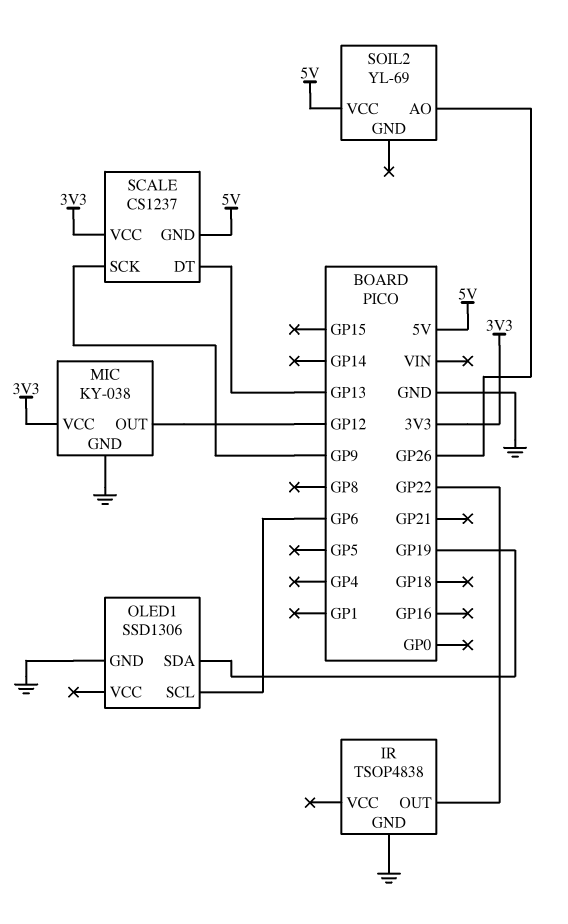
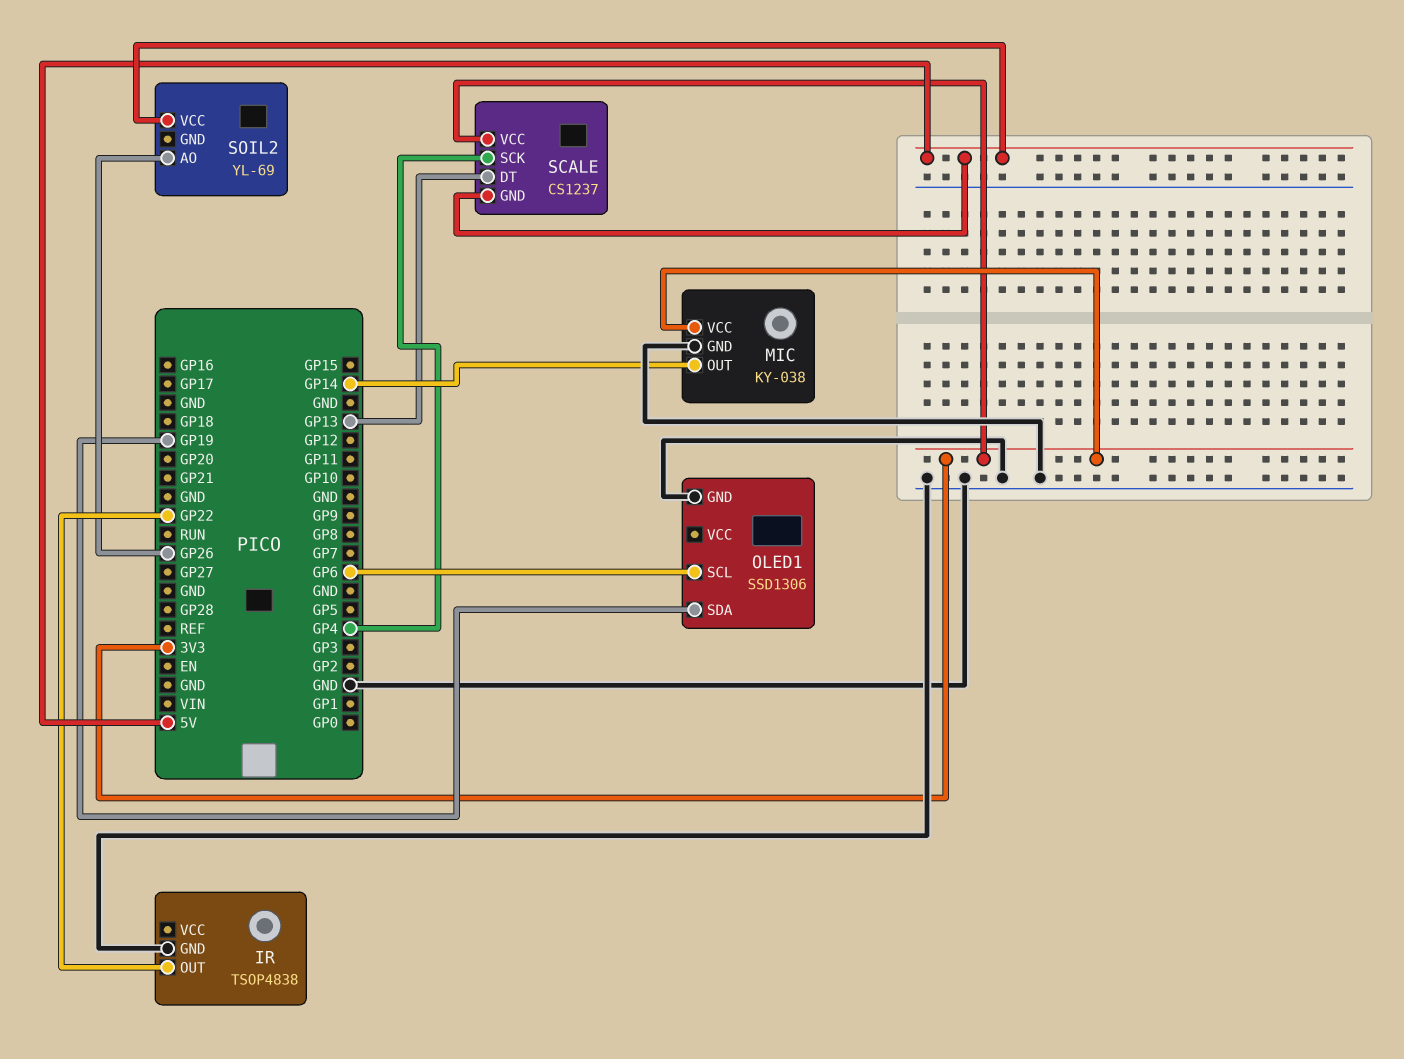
MIC pin OUT: GP12 -> GP14
SCALE pin SCK: GP9 -> GP4

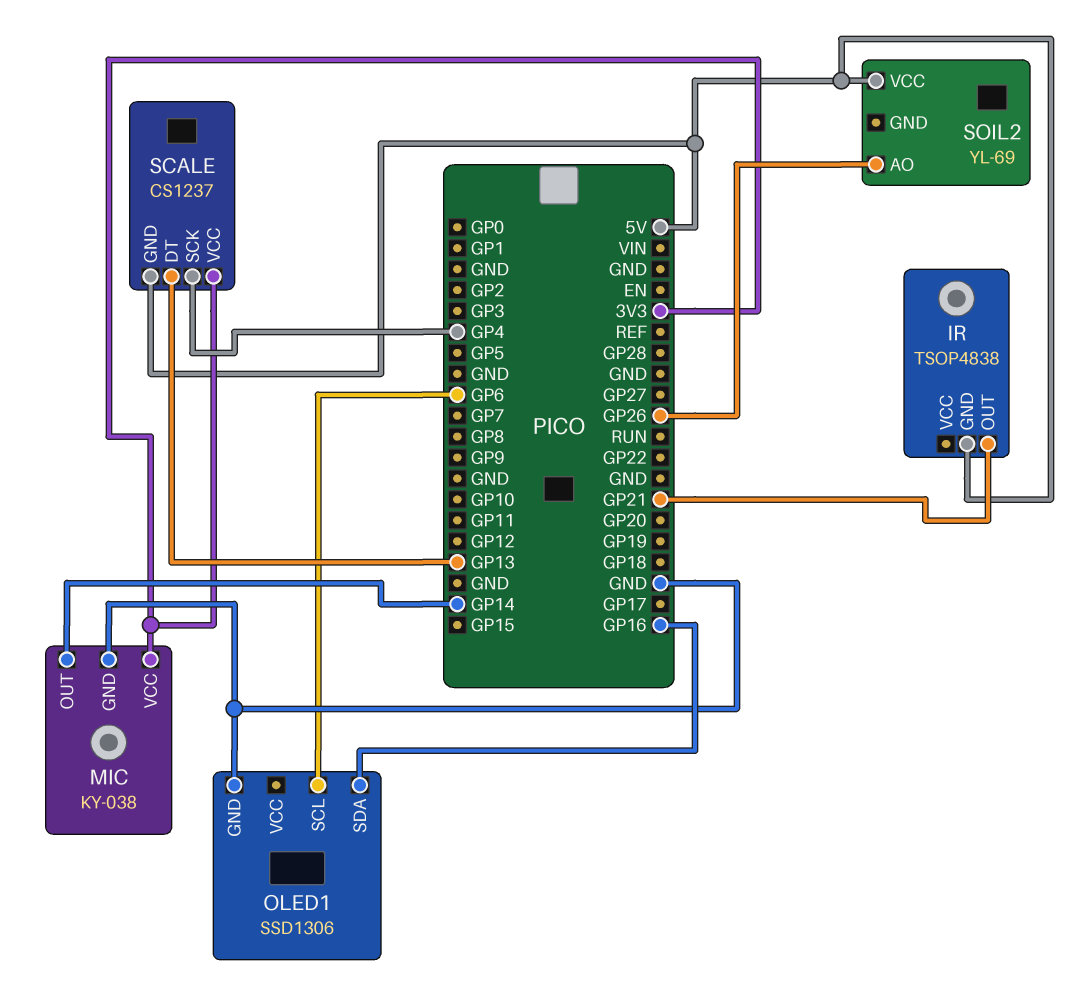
IR pin GND: GND -> 5V
IR pin OUT: GP22 -> GP21
OLED1 pin SDA: GP19 -> GP16

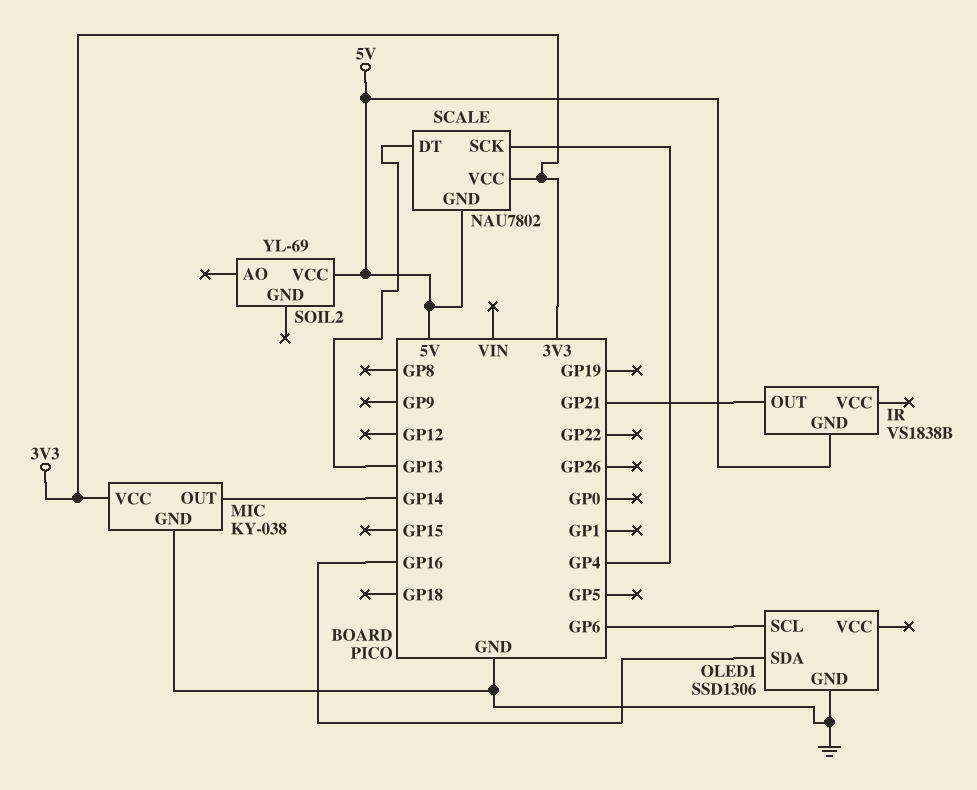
IR: TSOP4838 -> VS1838B
SCALE: CS1237 -> NAU7802
SOIL2 pin AO: GP26 -> none

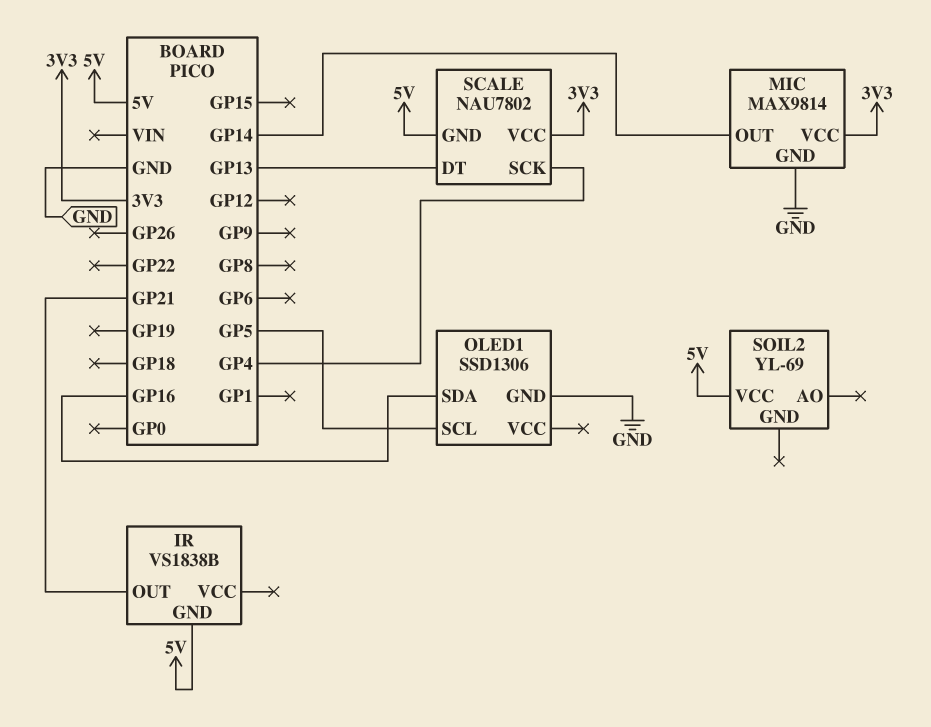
MIC: KY-038 -> MAX9814
OLED1 pin SCL: GP6 -> GP5

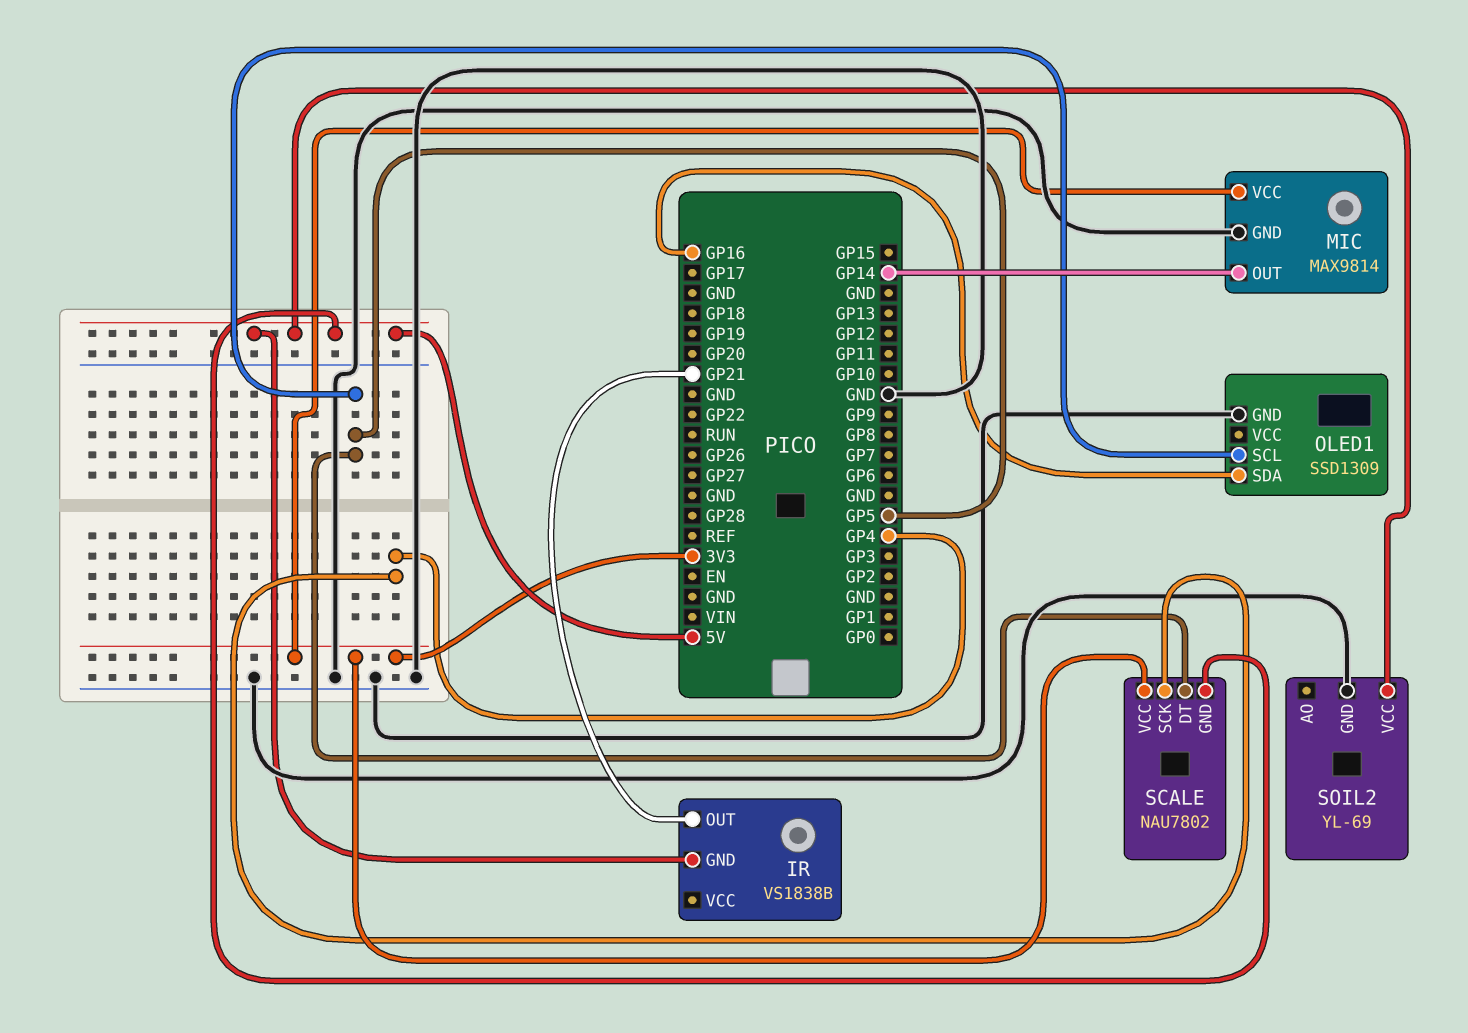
OLED1: SSD1306 -> SSD1309
SCALE pin DT: GP13 -> GP5
SOIL2 pin GND: none -> GND

